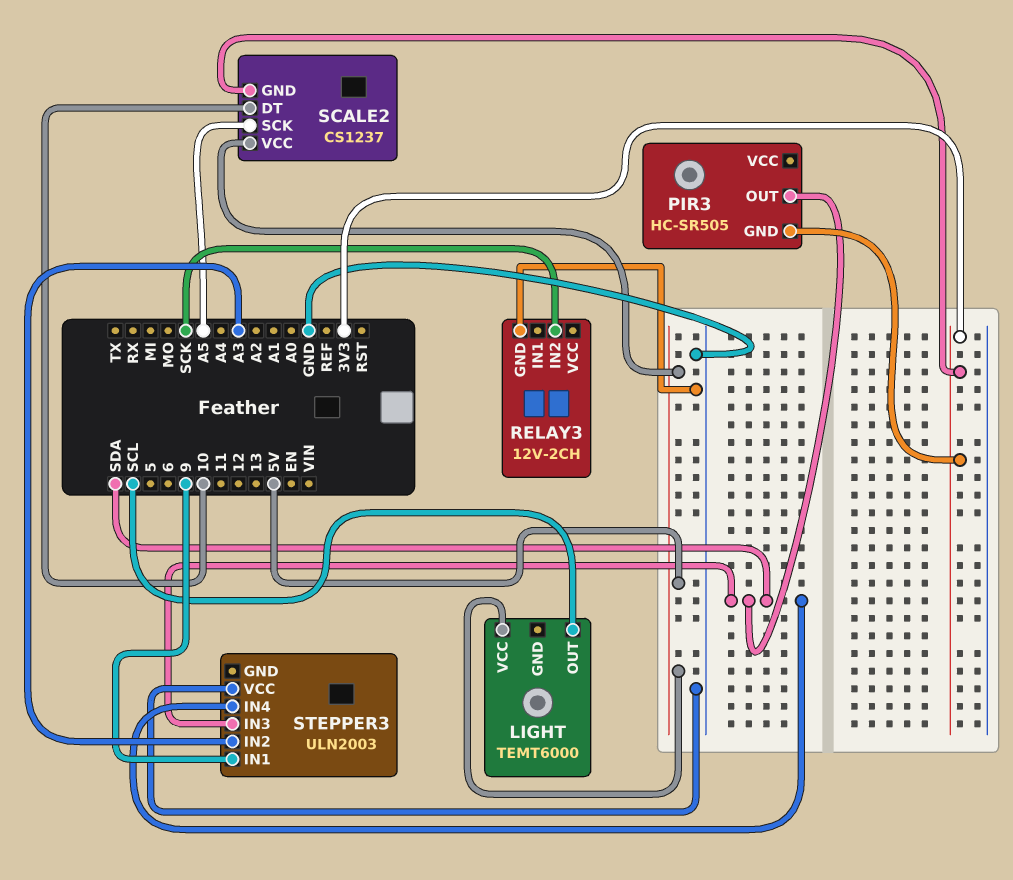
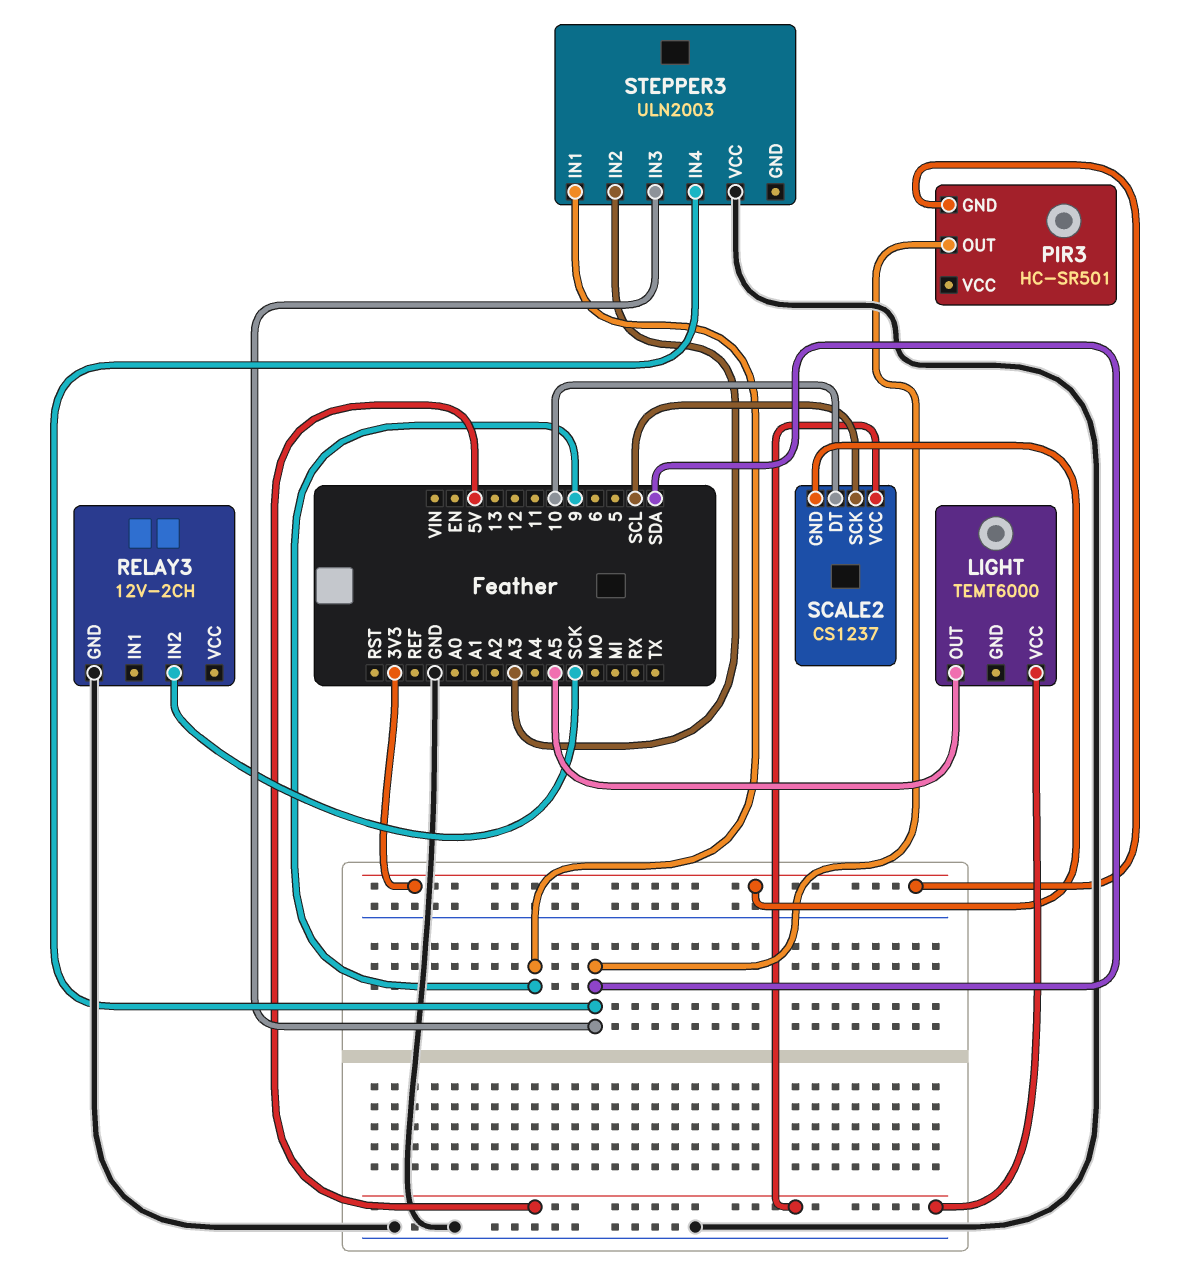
LIGHT pin OUT: SCL -> A5
PIR3: HC-SR505 -> HC-SR501
SCALE2 pin SCK: A5 -> SCL

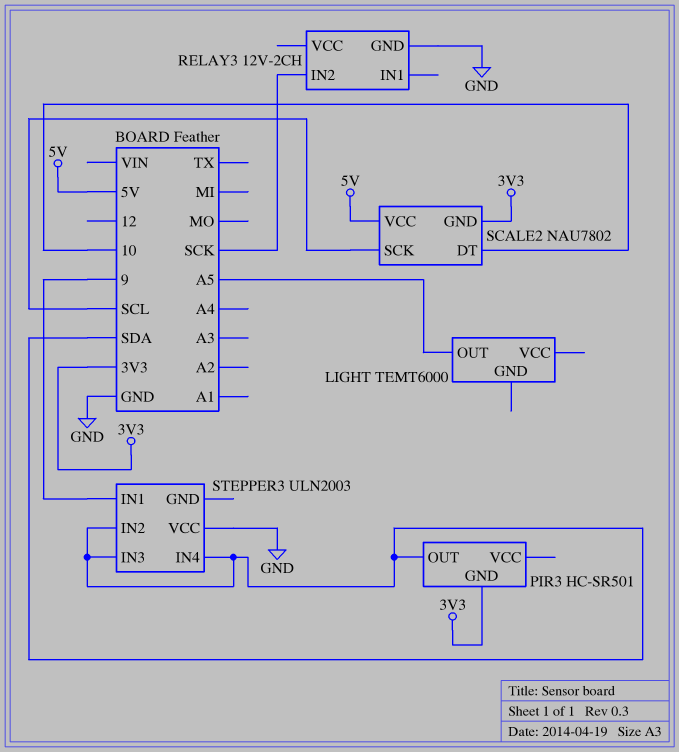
LIGHT pin VCC: 5V -> none
SCALE2: CS1237 -> NAU7802
STEPPER3 pin IN2: A3 -> SDA

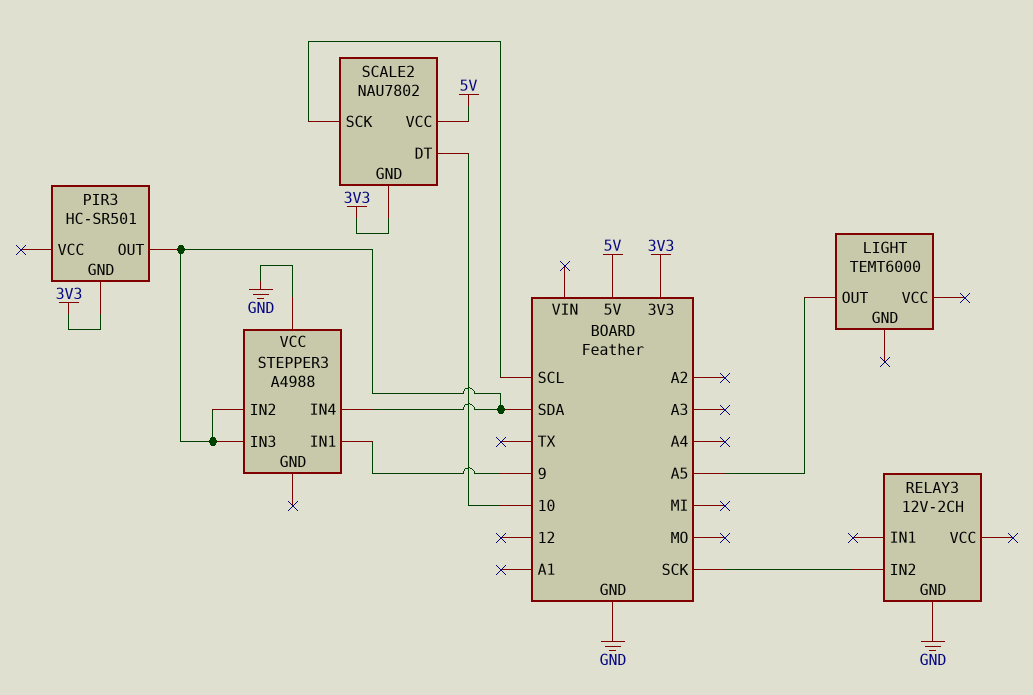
STEPPER3: ULN2003 -> A4988

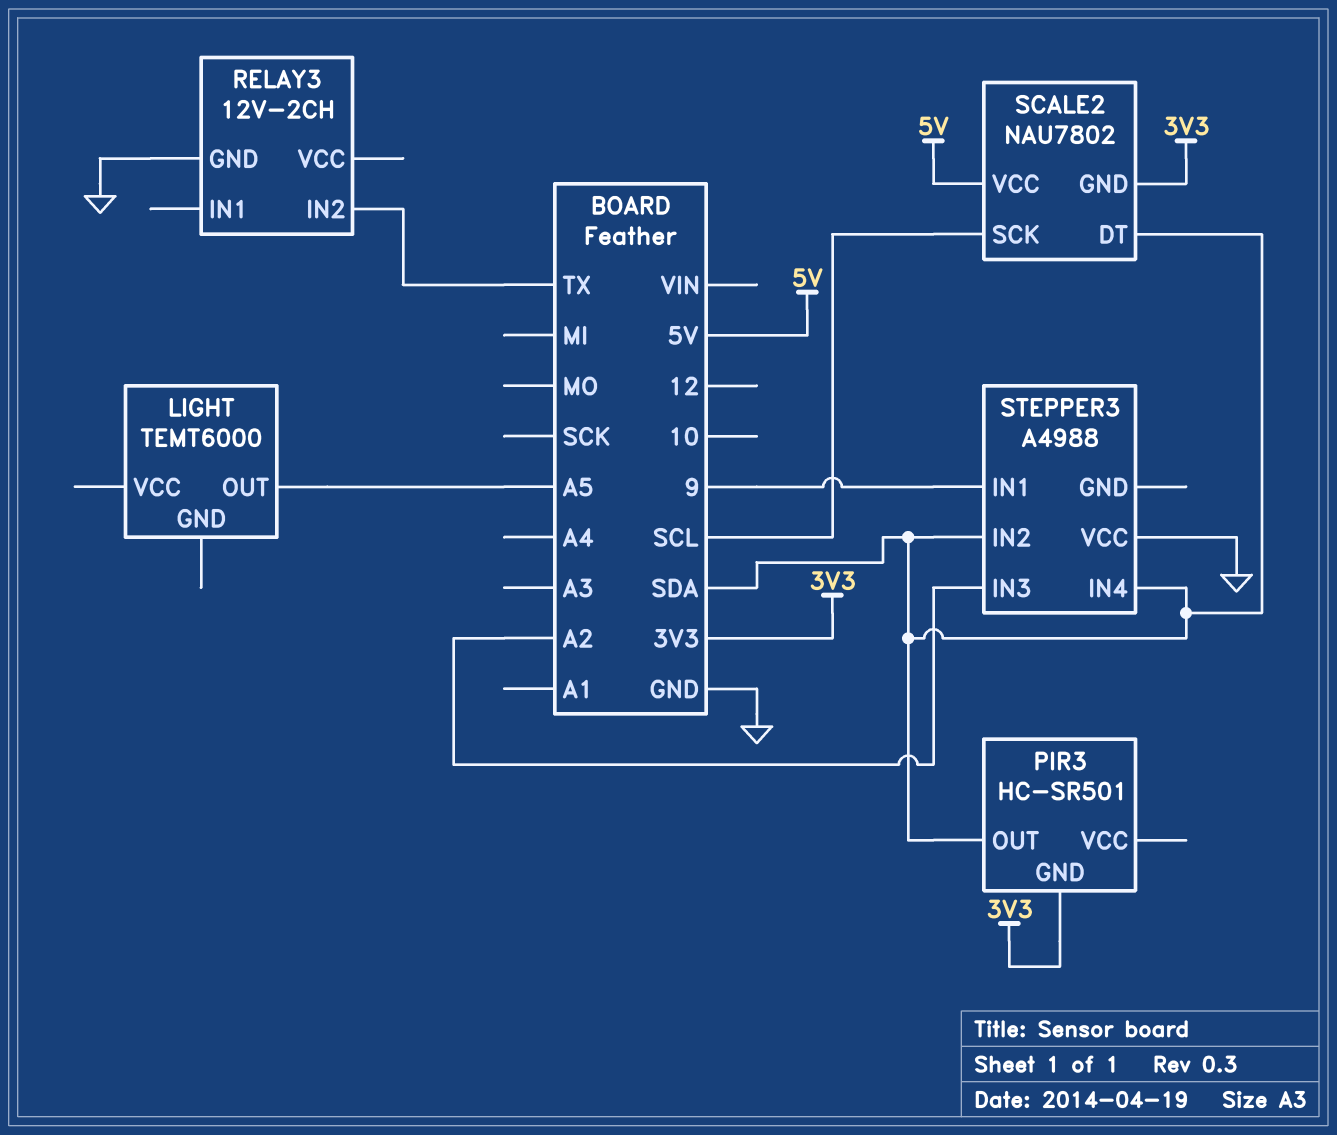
RELAY3 pin IN2: SCK -> TX
SCALE2 pin DT: 10 -> SDA
STEPPER3 pin IN3: SDA -> A2

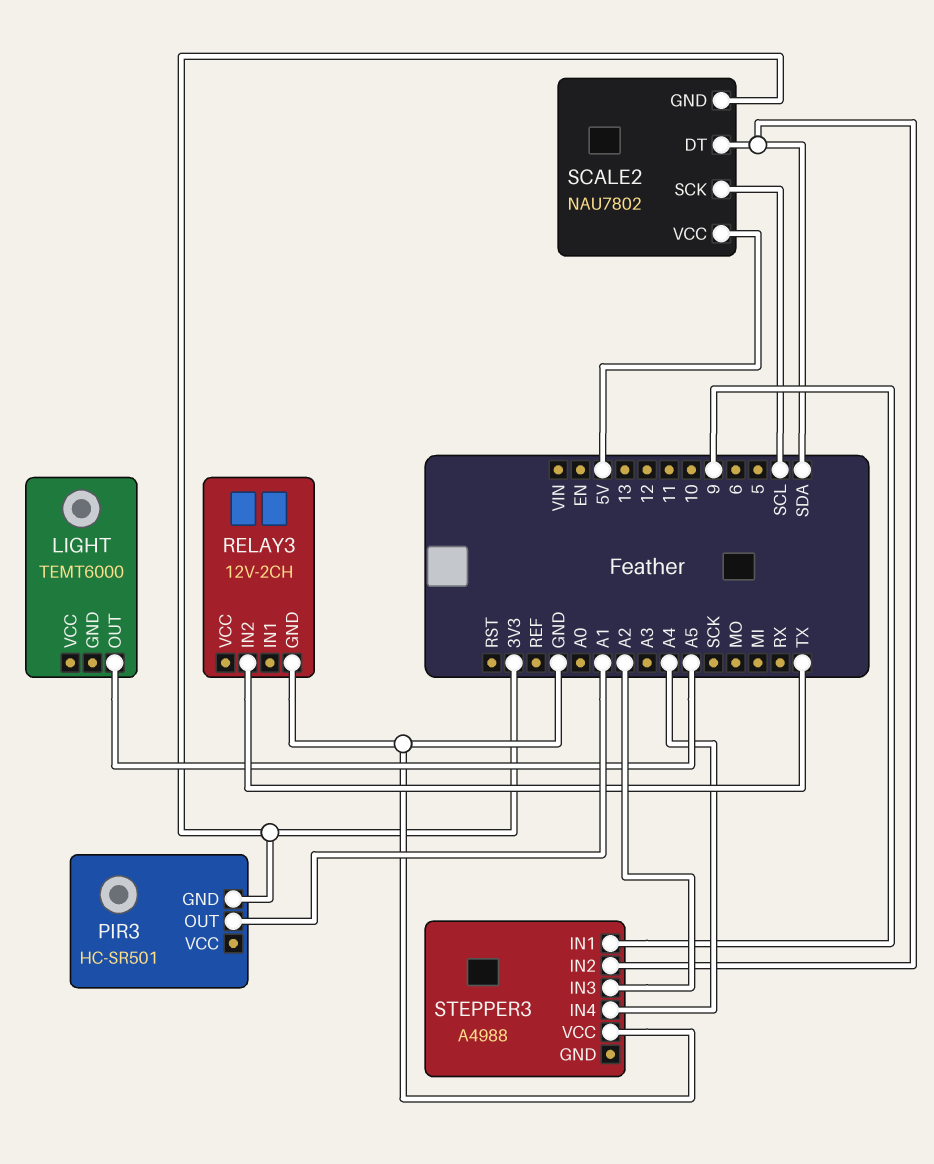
PIR3 pin OUT: SDA -> A1
STEPPER3 pin IN4: SDA -> A4

